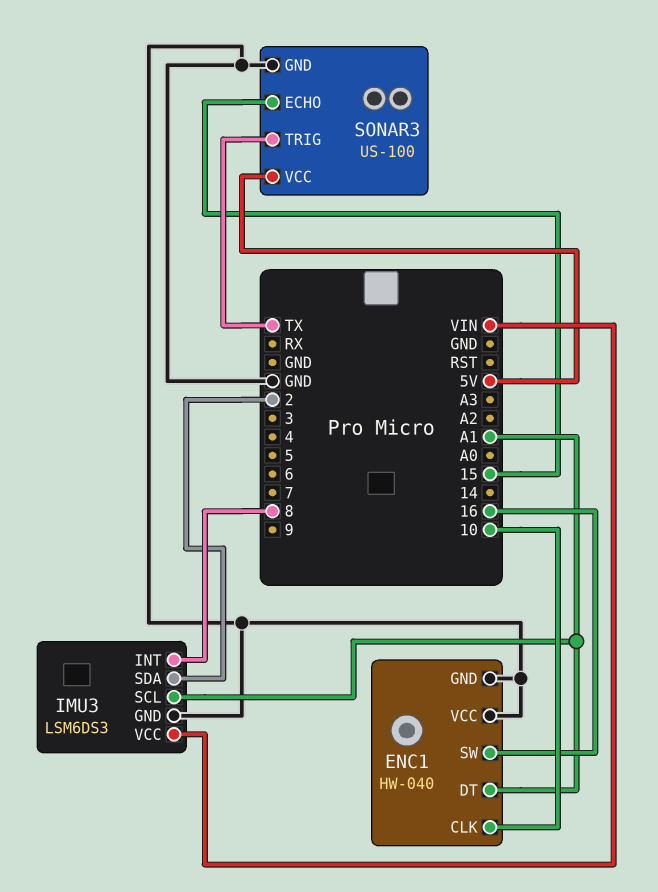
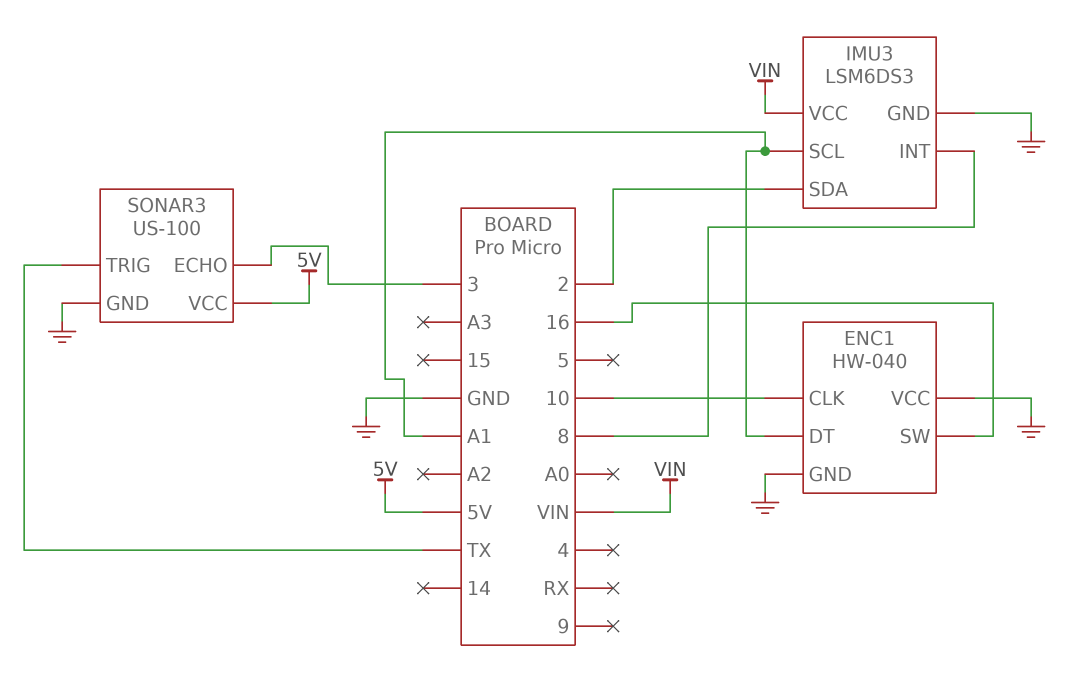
SONAR3 pin ECHO: 15 -> 3

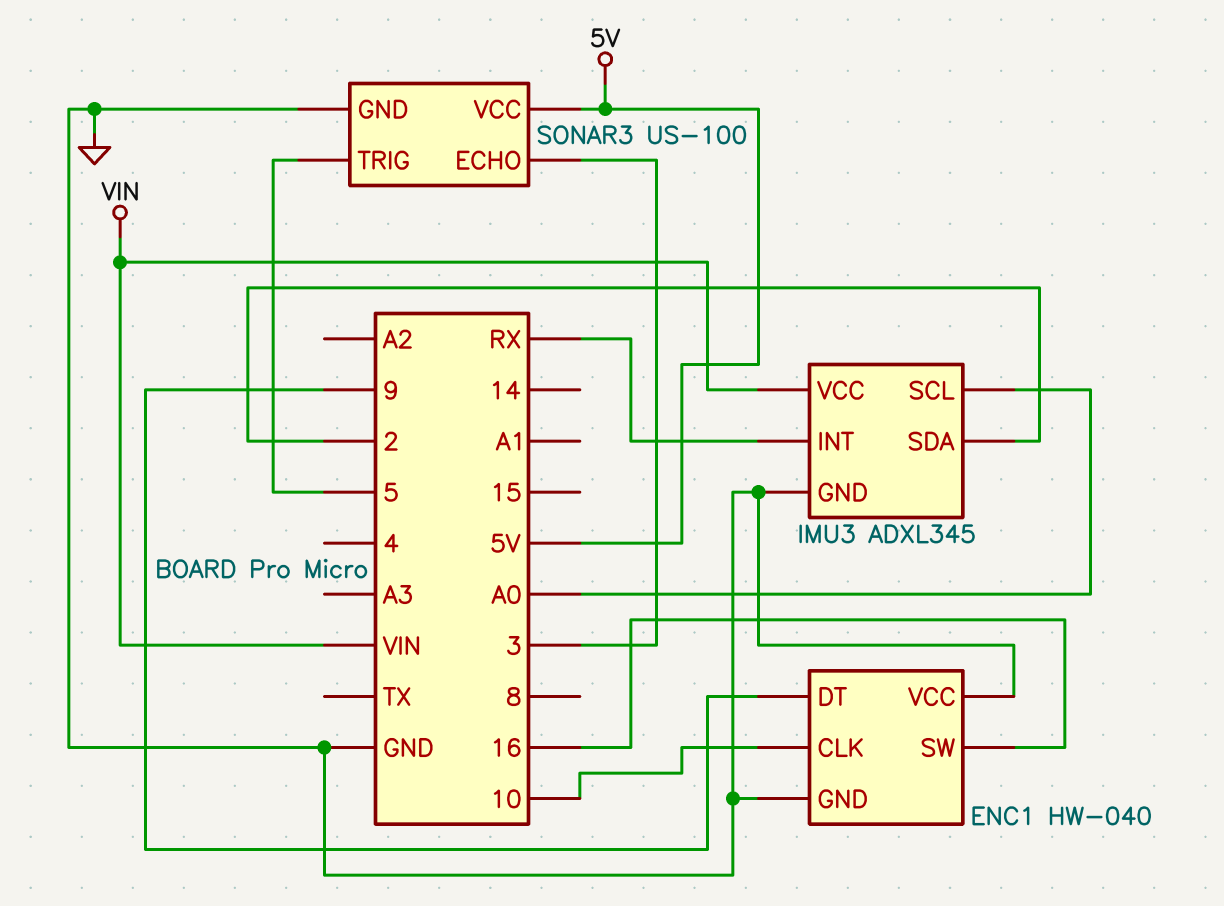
ENC1 pin DT: A1 -> 9
IMU3: LSM6DS3 -> ADXL345
IMU3 pin INT: 8 -> RX
IMU3 pin SCL: A1 -> A0
SONAR3 pin TRIG: TX -> 5

